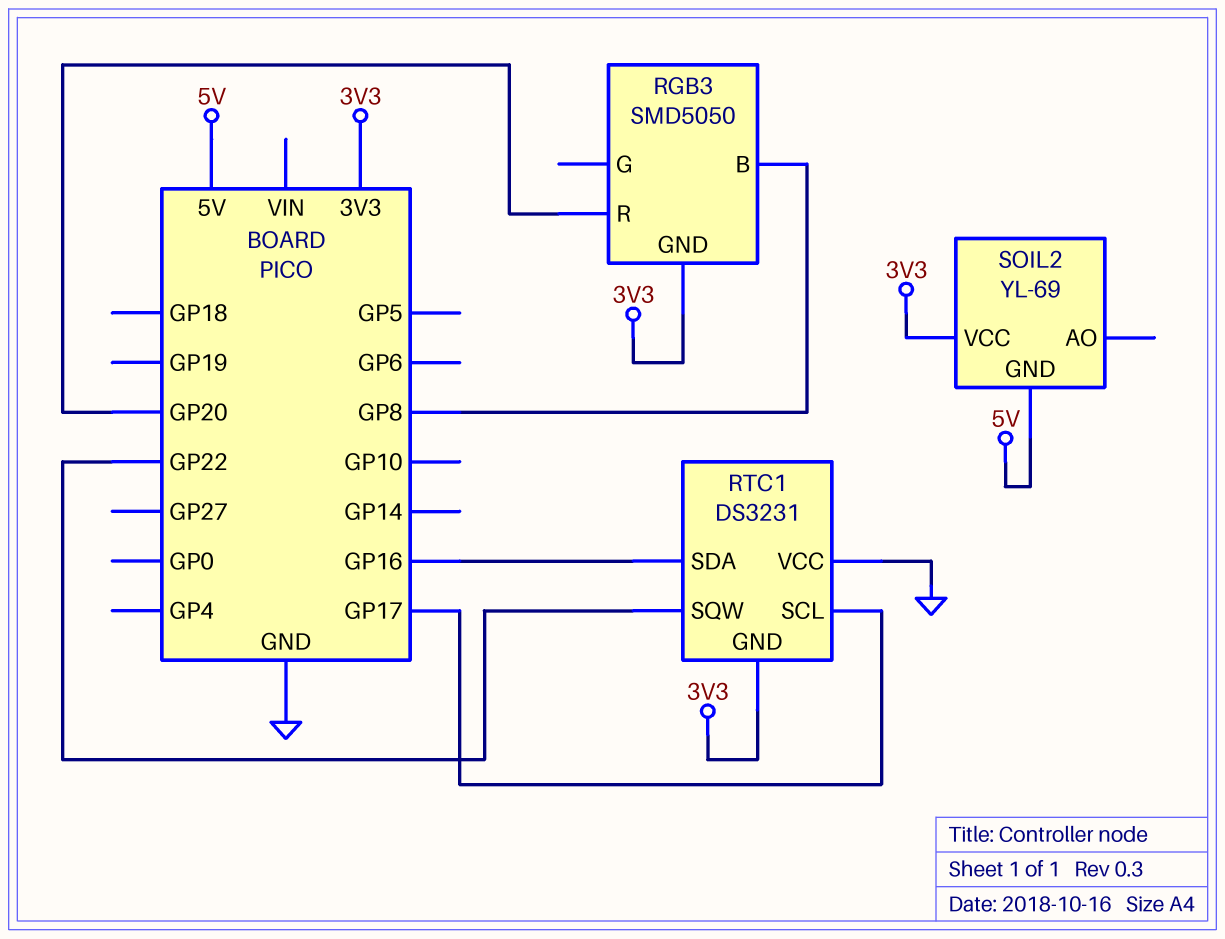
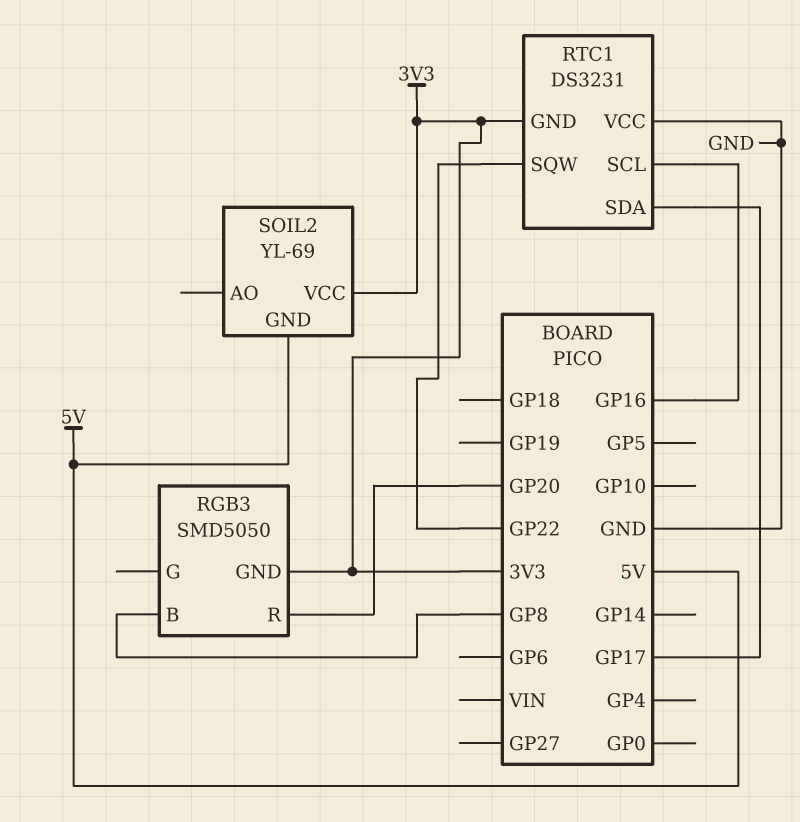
RTC1 pin SCL: GP17 -> GP16
RTC1 pin SDA: GP16 -> GP17

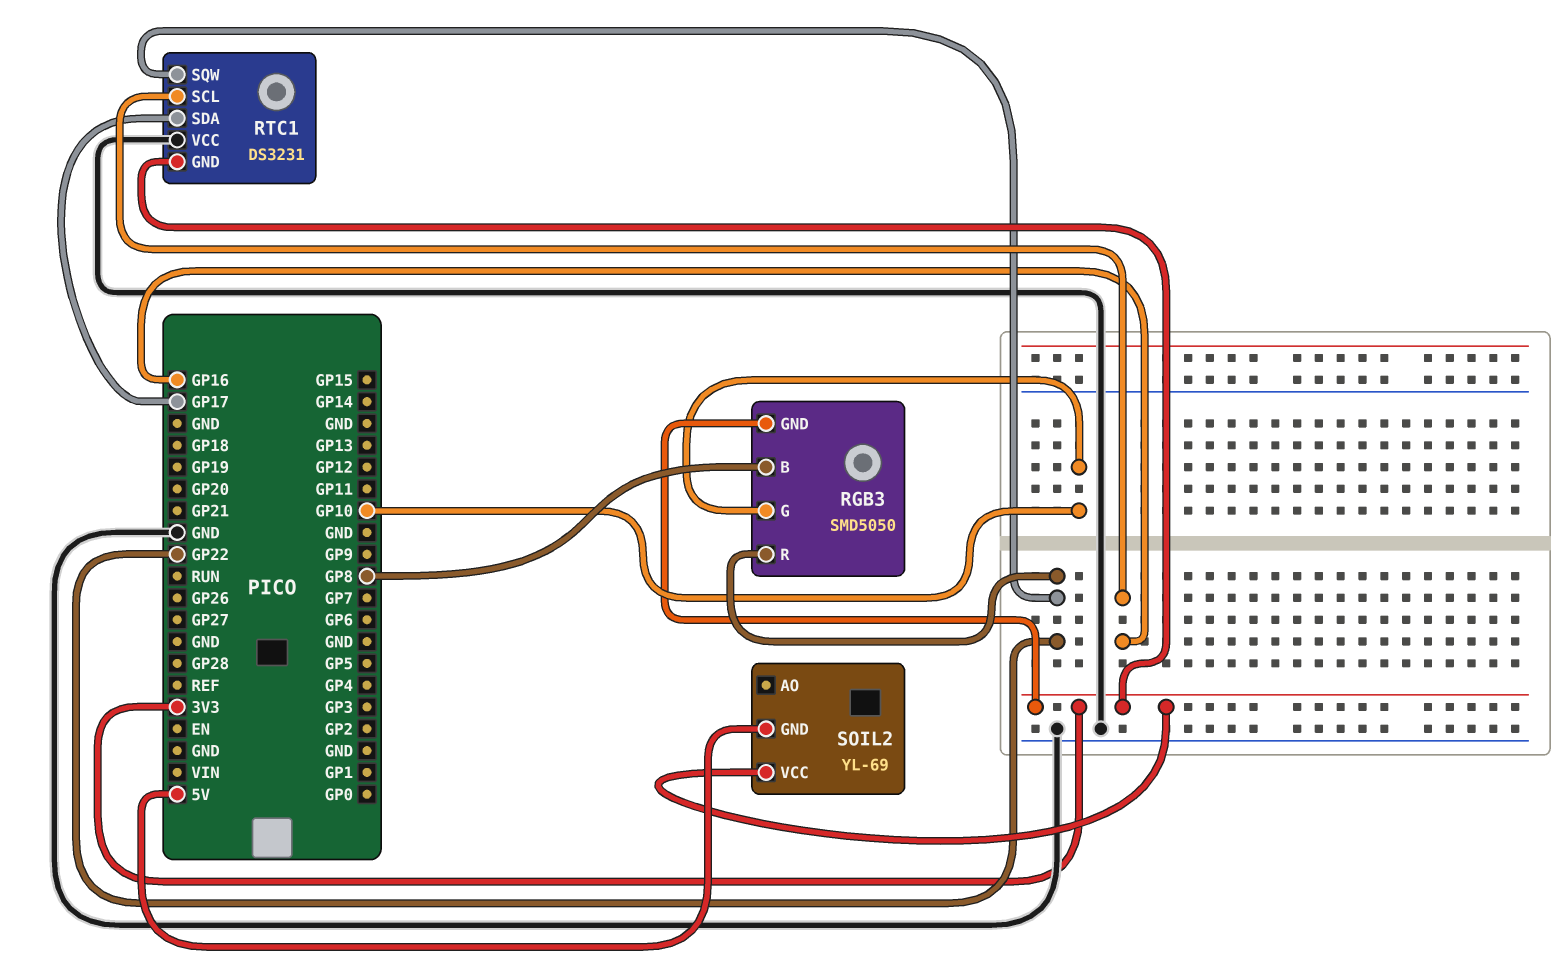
RGB3 pin G: none -> GP10
RGB3 pin R: GP20 -> GP22

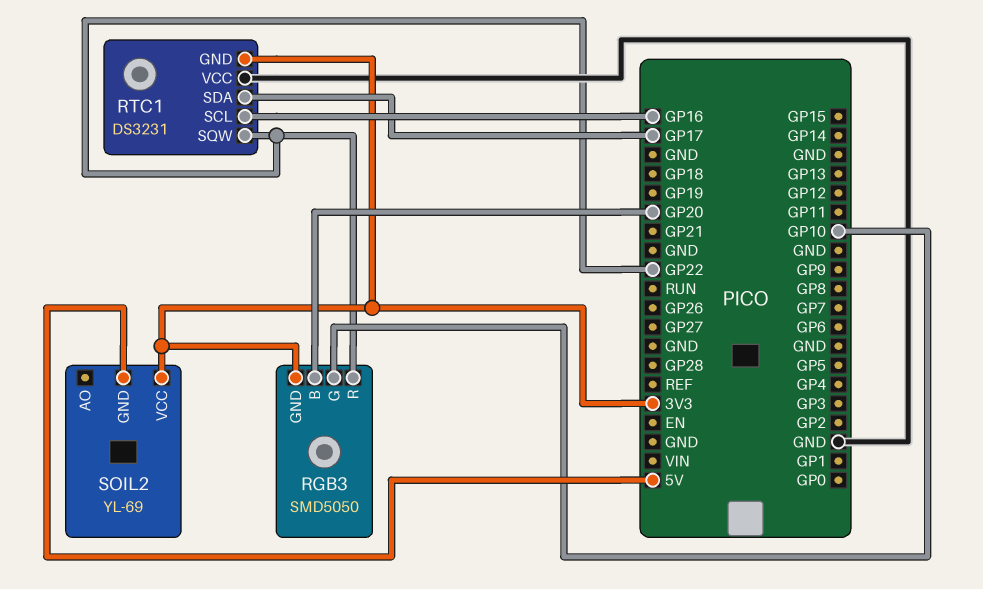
RGB3 pin B: GP8 -> GP20

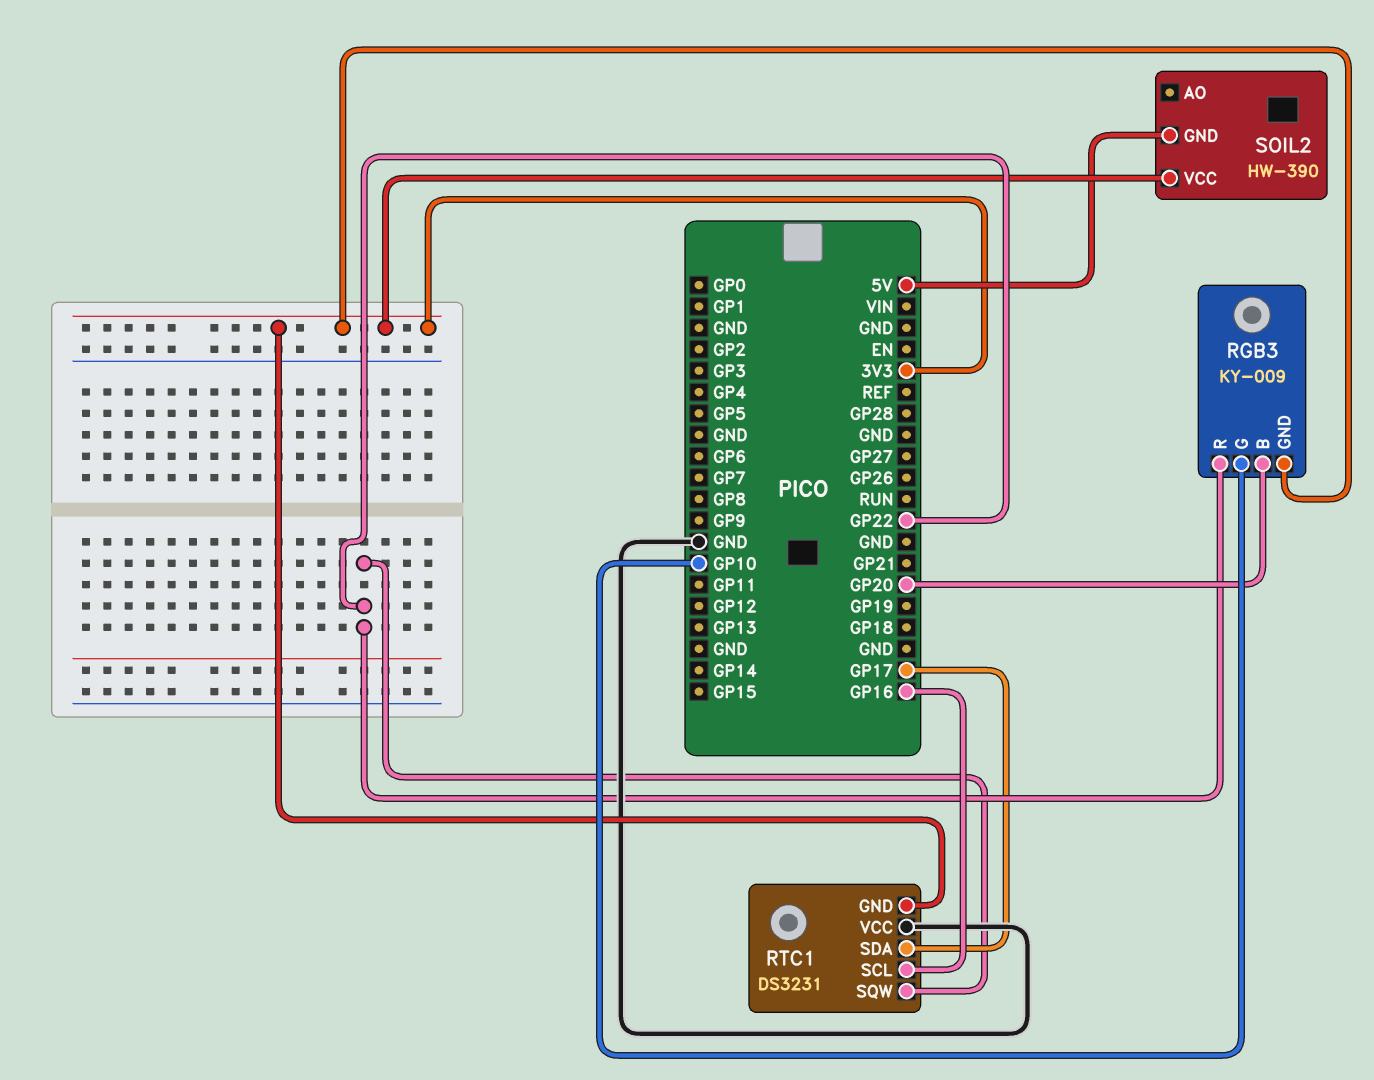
RGB3: SMD5050 -> KY-009
SOIL2: YL-69 -> HW-390

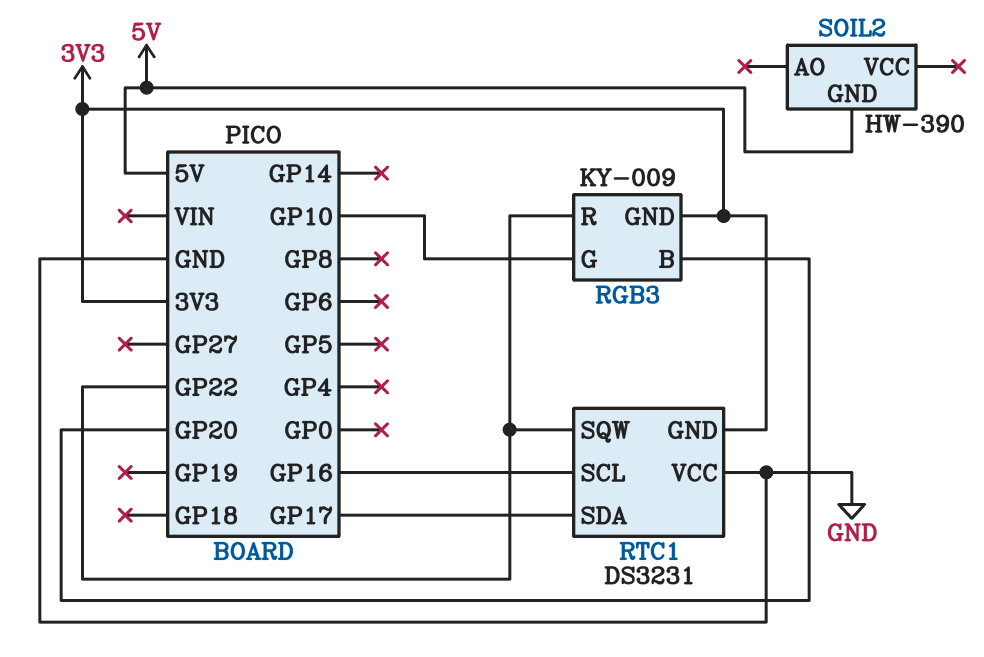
SOIL2 pin VCC: 3V3 -> none

